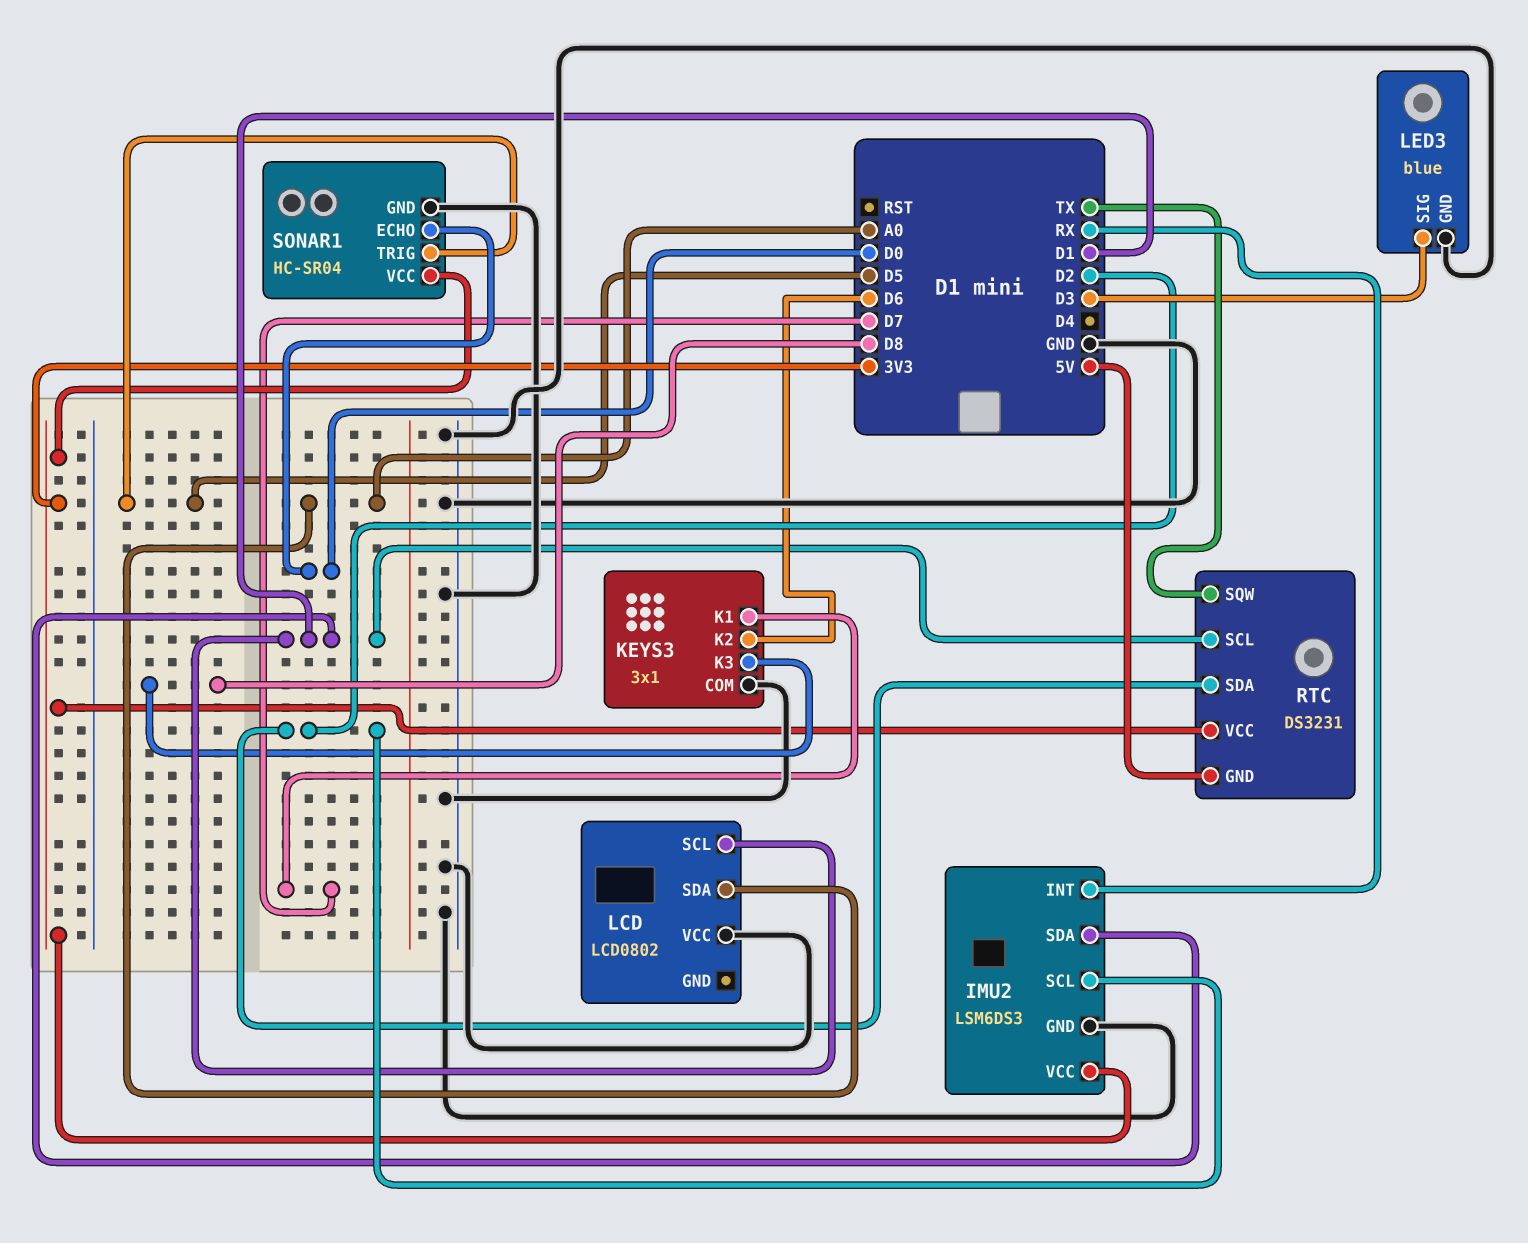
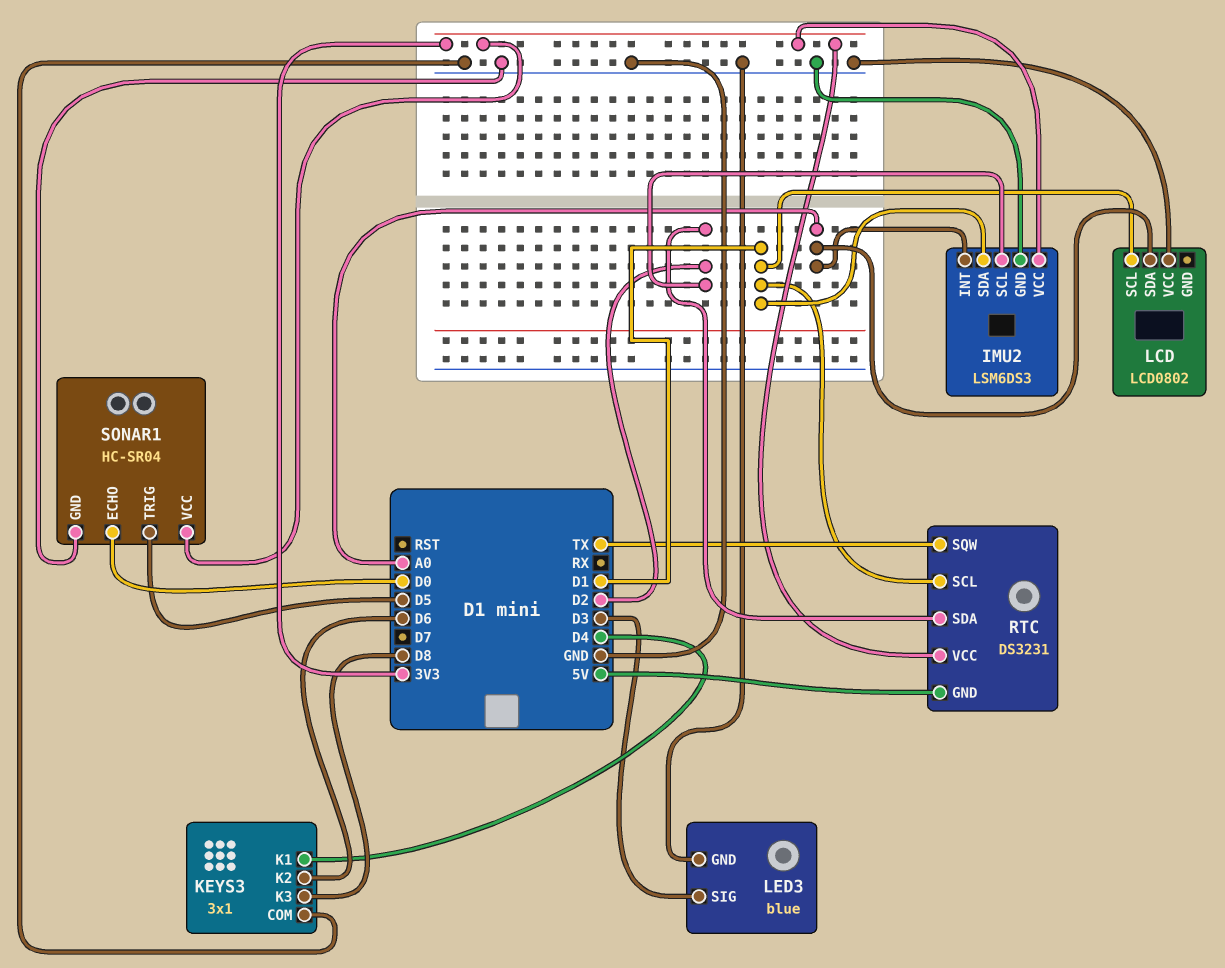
IMU2 pin INT: RX -> A0
KEYS3 pin K1: D7 -> D4

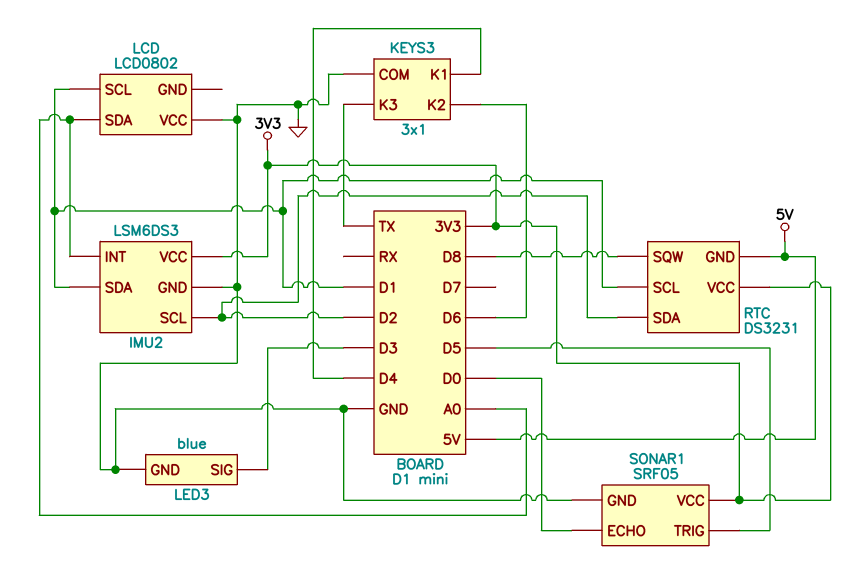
KEYS3 pin K3: D8 -> TX
RTC pin SQW: TX -> D8
SONAR1: HC-SR04 -> SRF05

